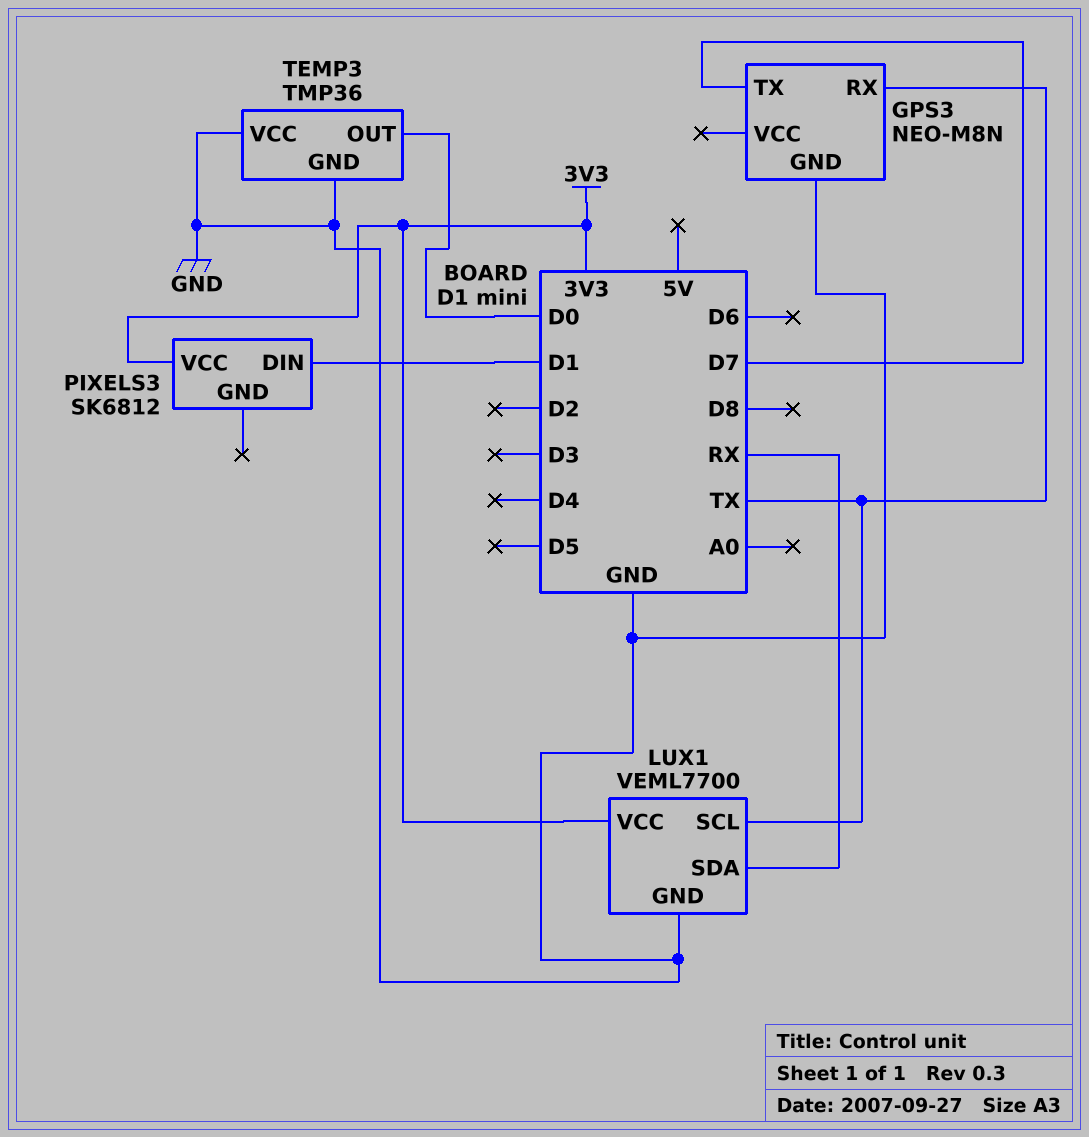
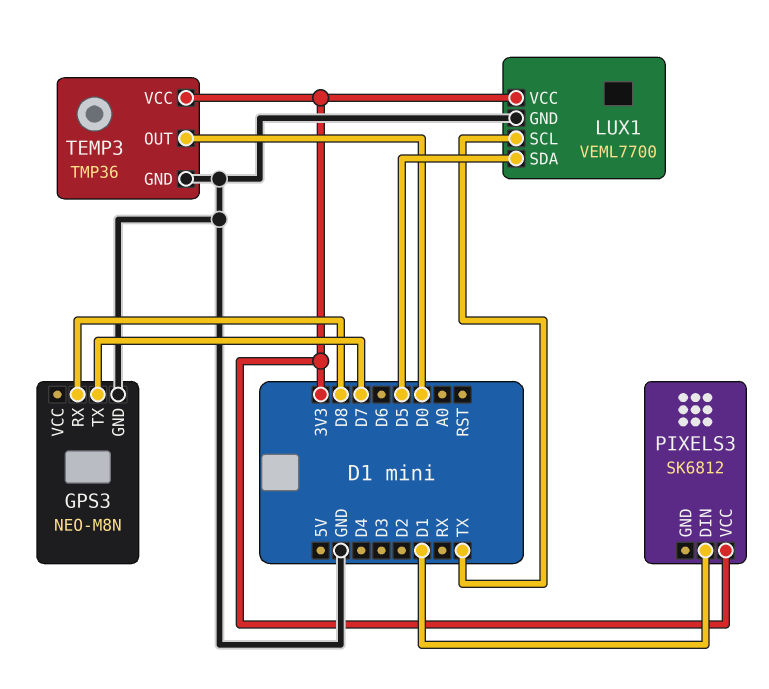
GPS3 pin RX: TX -> D8
LUX1 pin SDA: RX -> D5
TEMP3 pin VCC: GND -> 3V3

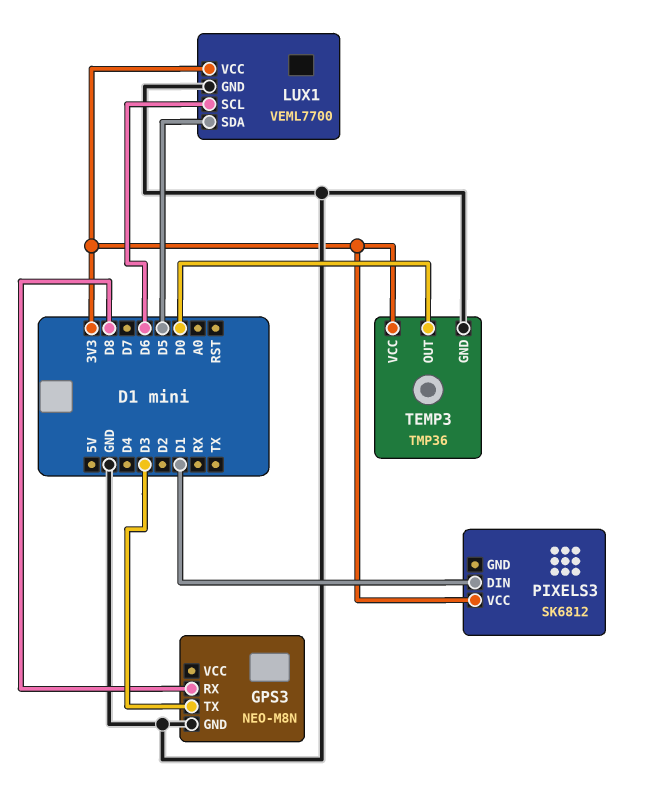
GPS3 pin TX: D7 -> D3
LUX1 pin SCL: TX -> D6

